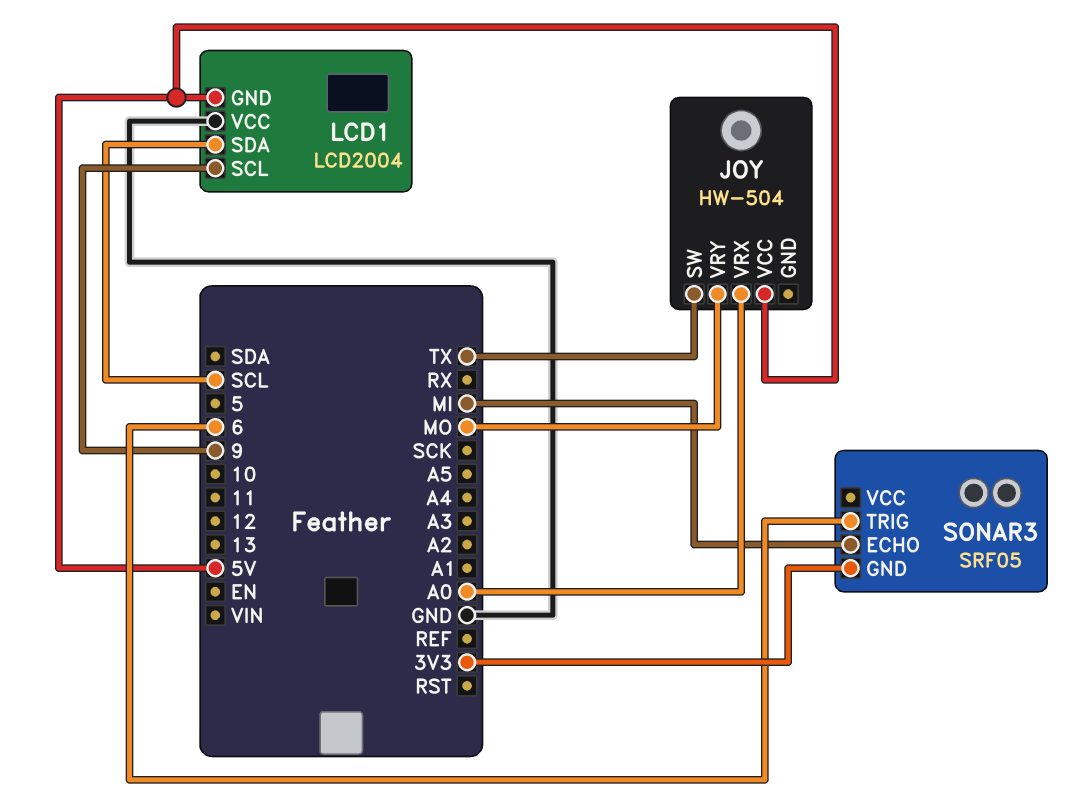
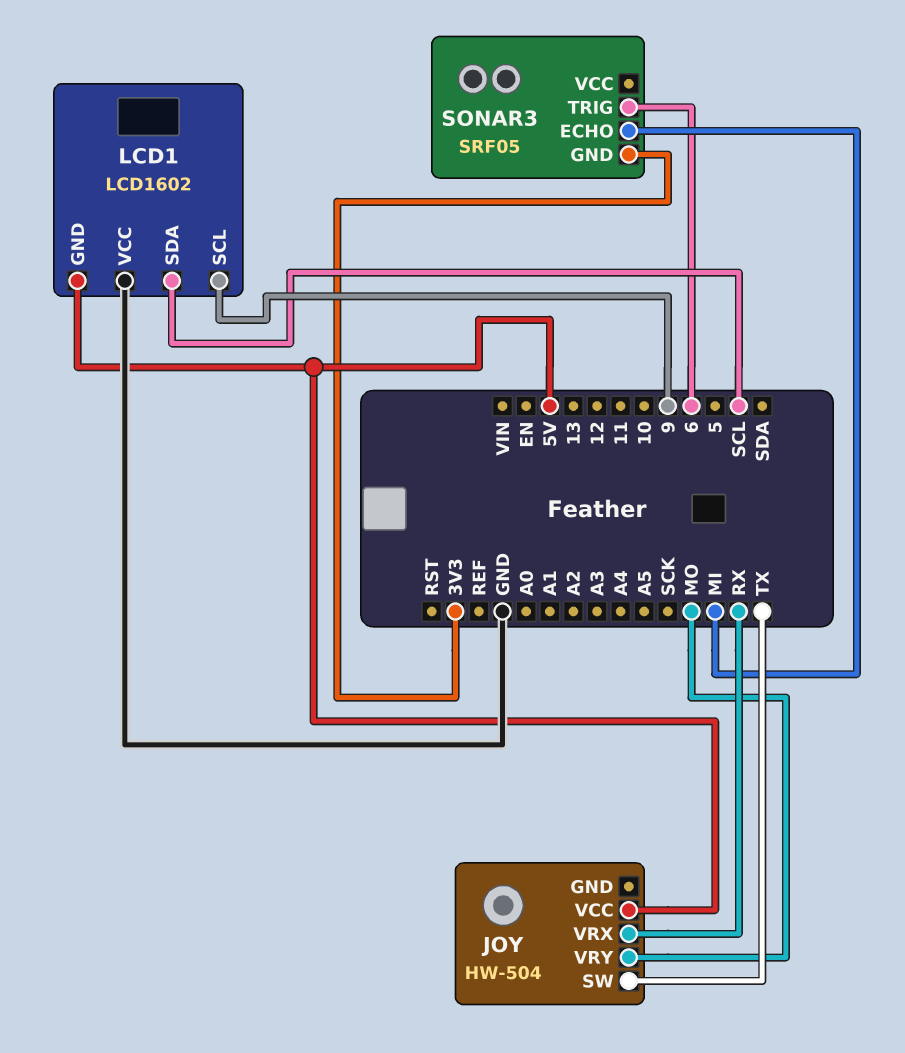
JOY pin VRX: A0 -> RX
LCD1: LCD2004 -> LCD1602

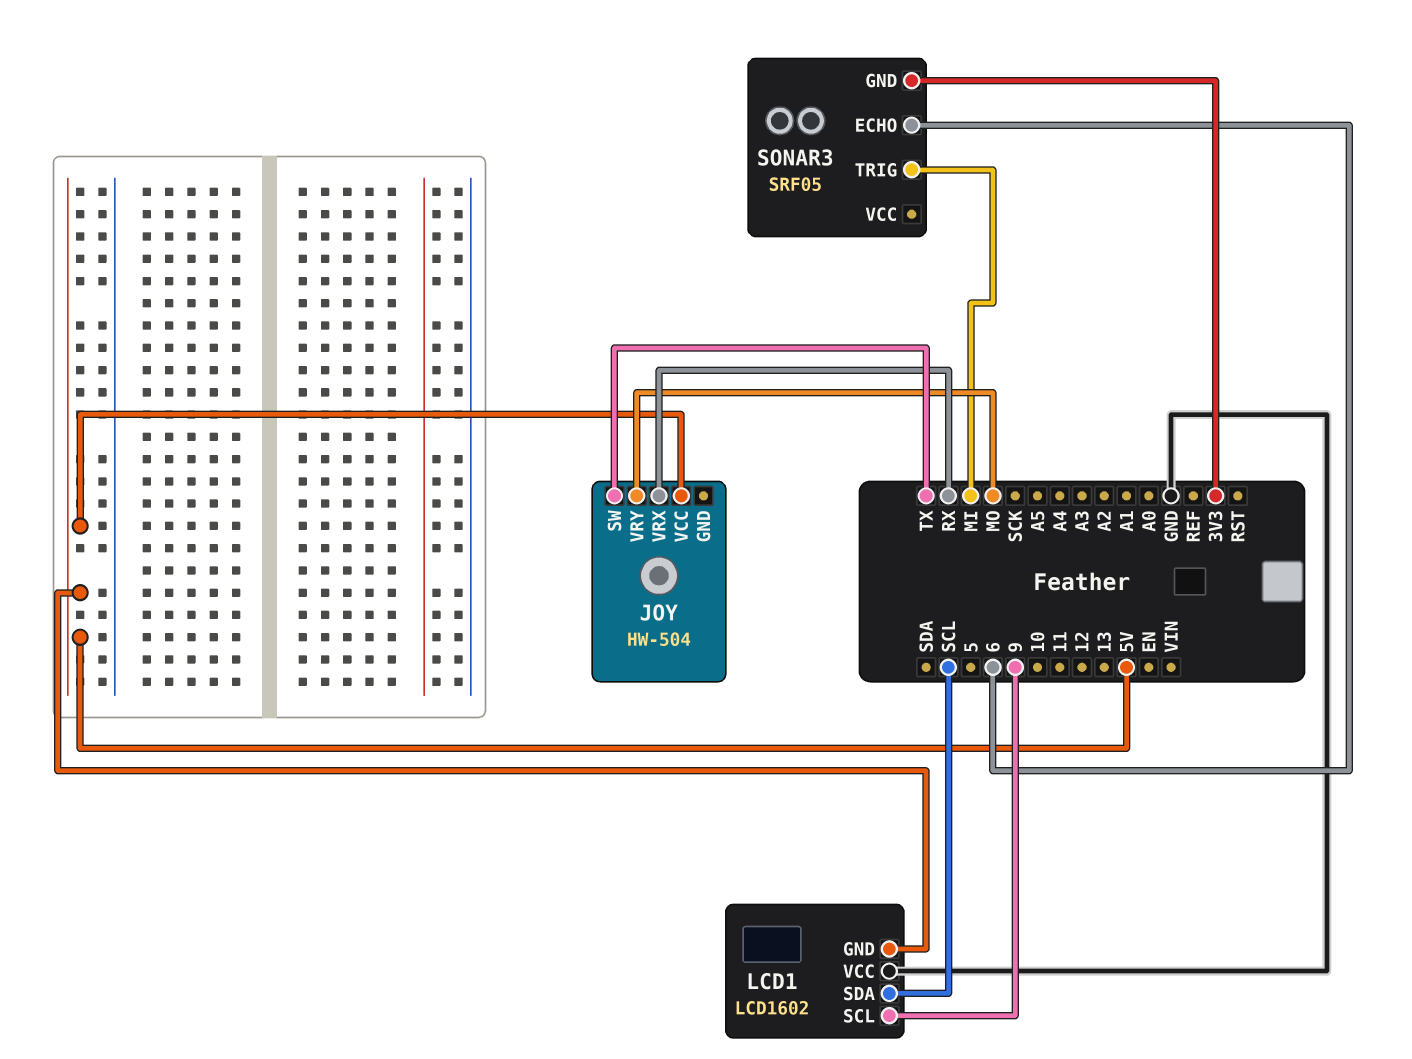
SONAR3 pin ECHO: MI -> 6
SONAR3 pin TRIG: 6 -> MI

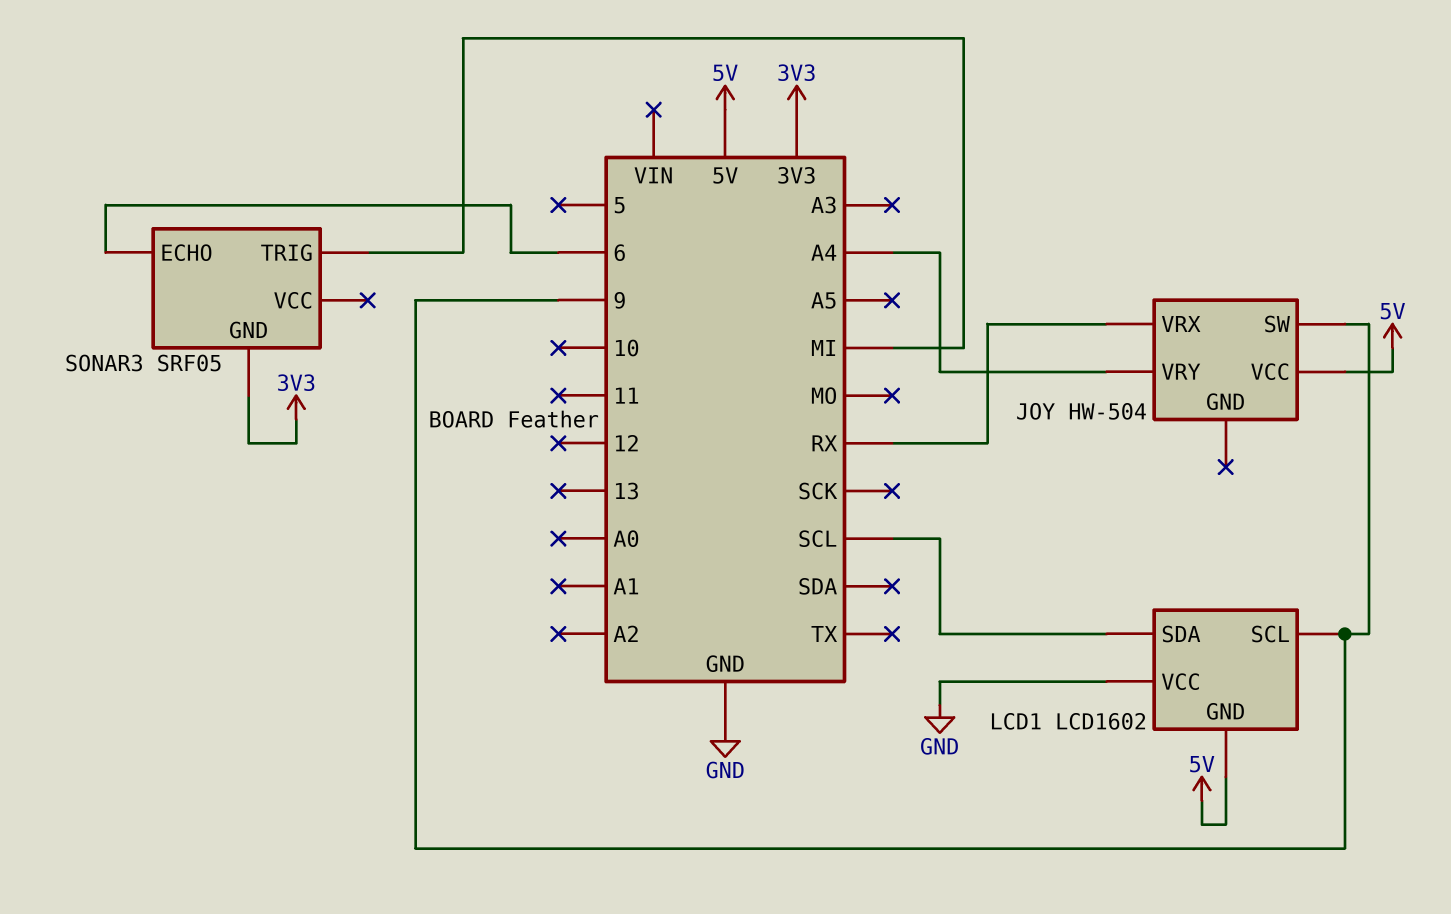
JOY pin SW: TX -> 9
JOY pin VRY: MO -> A4

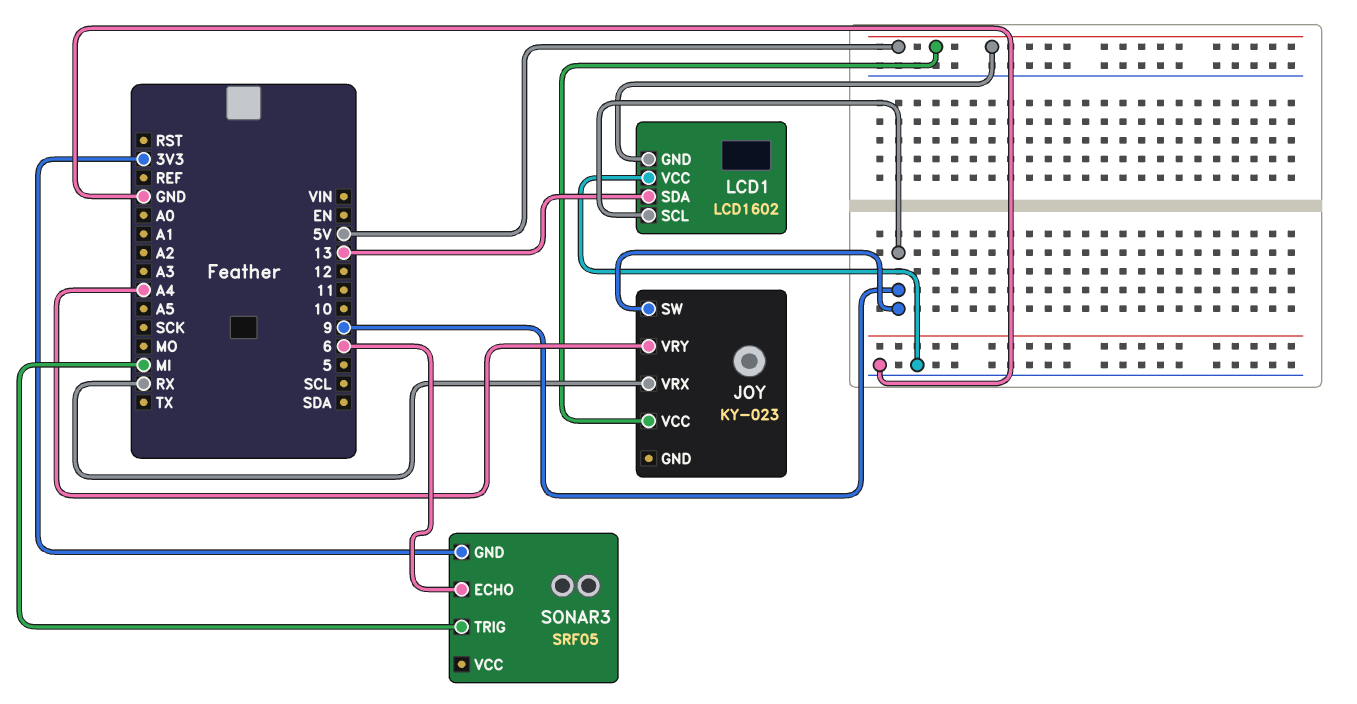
JOY: HW-504 -> KY-023
LCD1 pin SDA: SCL -> 13

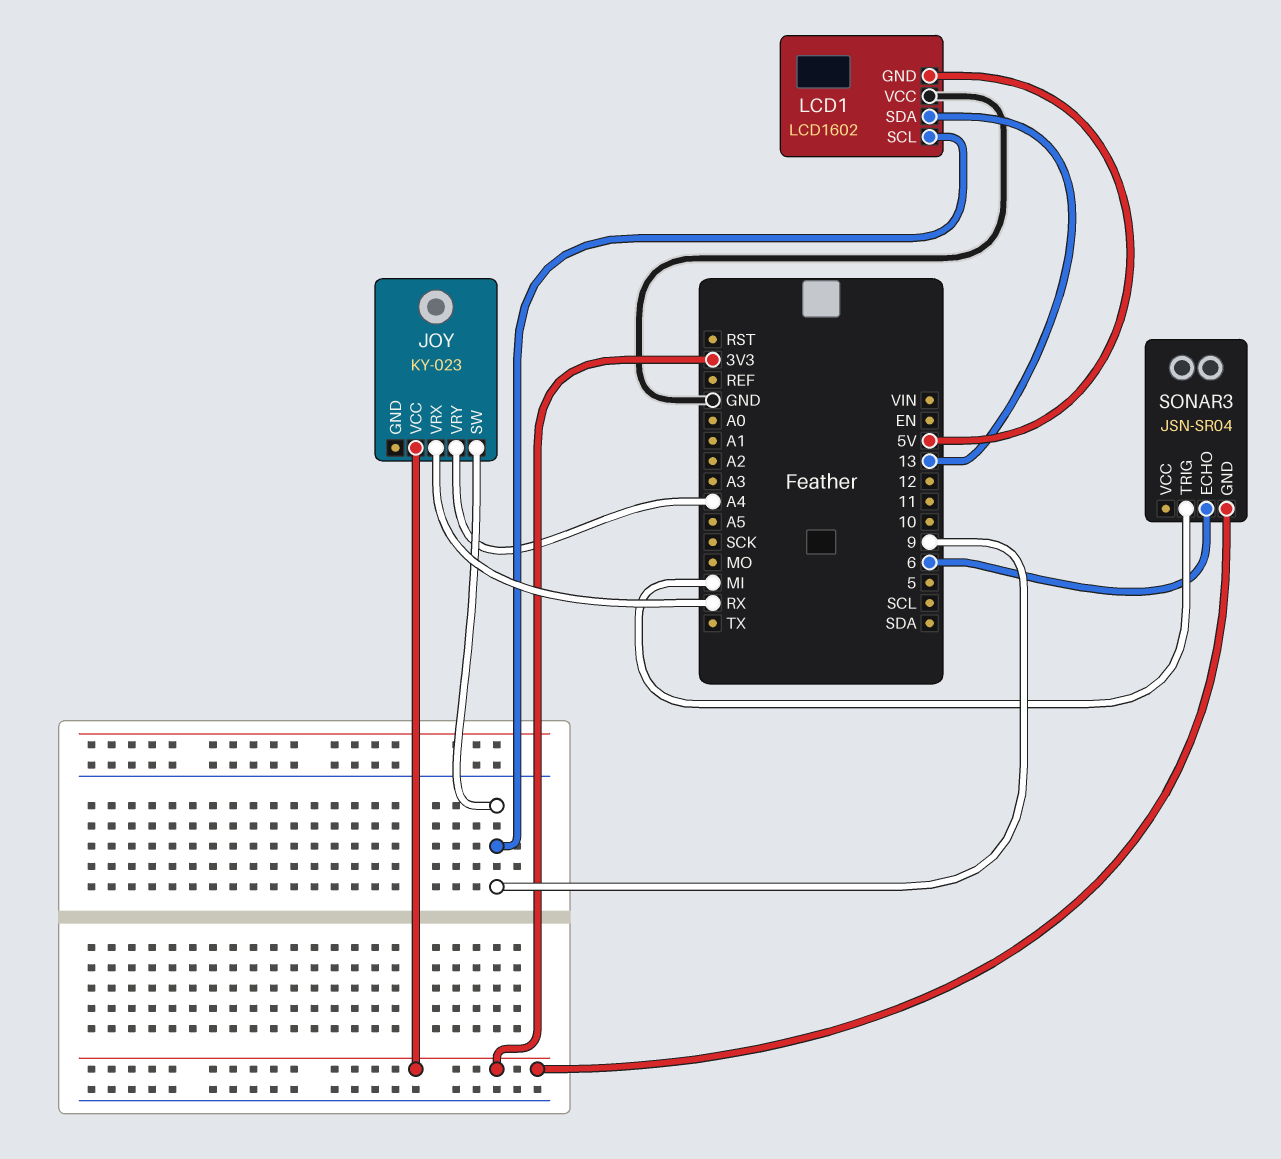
JOY pin VCC: 5V -> 3V3
SONAR3: SRF05 -> JSN-SR04

